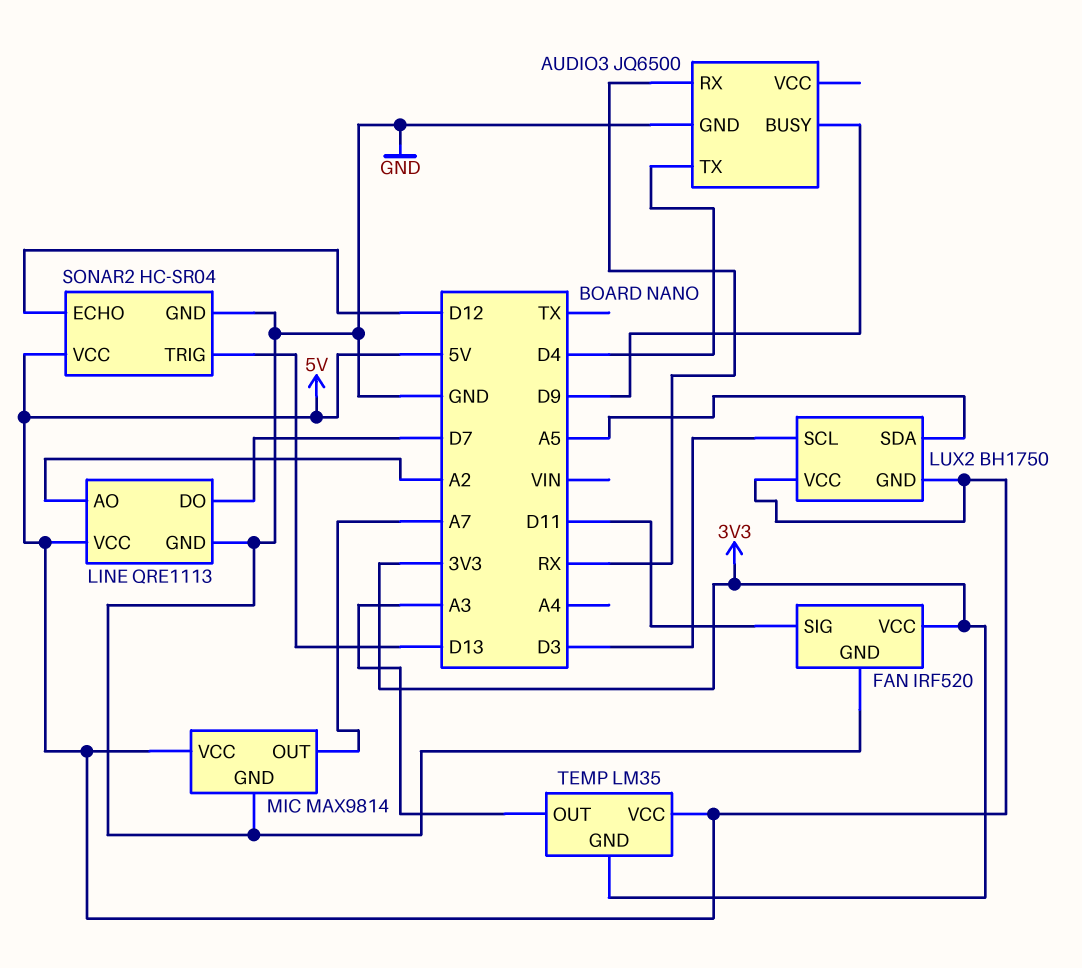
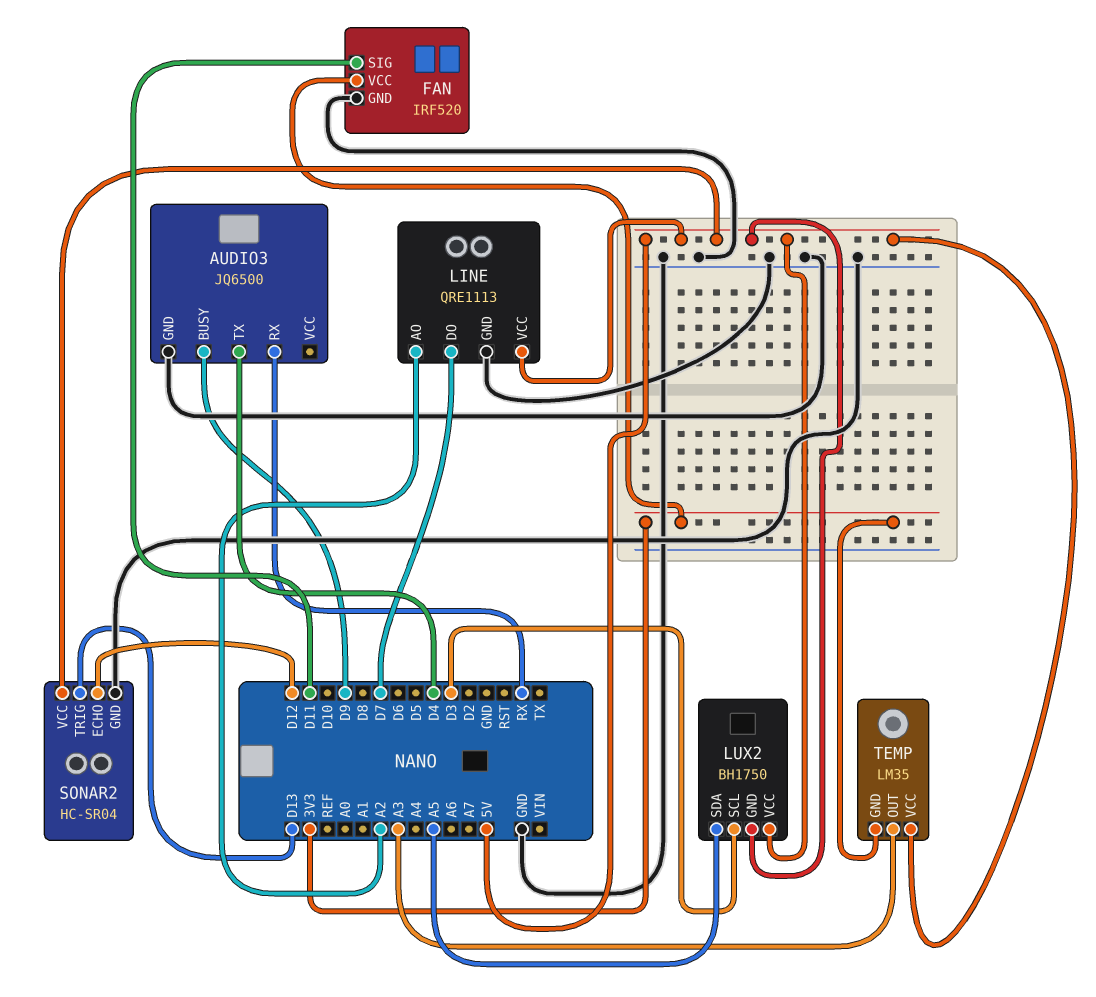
MIC: MAX9814 -> none
MIC pin GND: GND -> none
MIC pin OUT: A7 -> none
MIC pin VCC: 5V -> none

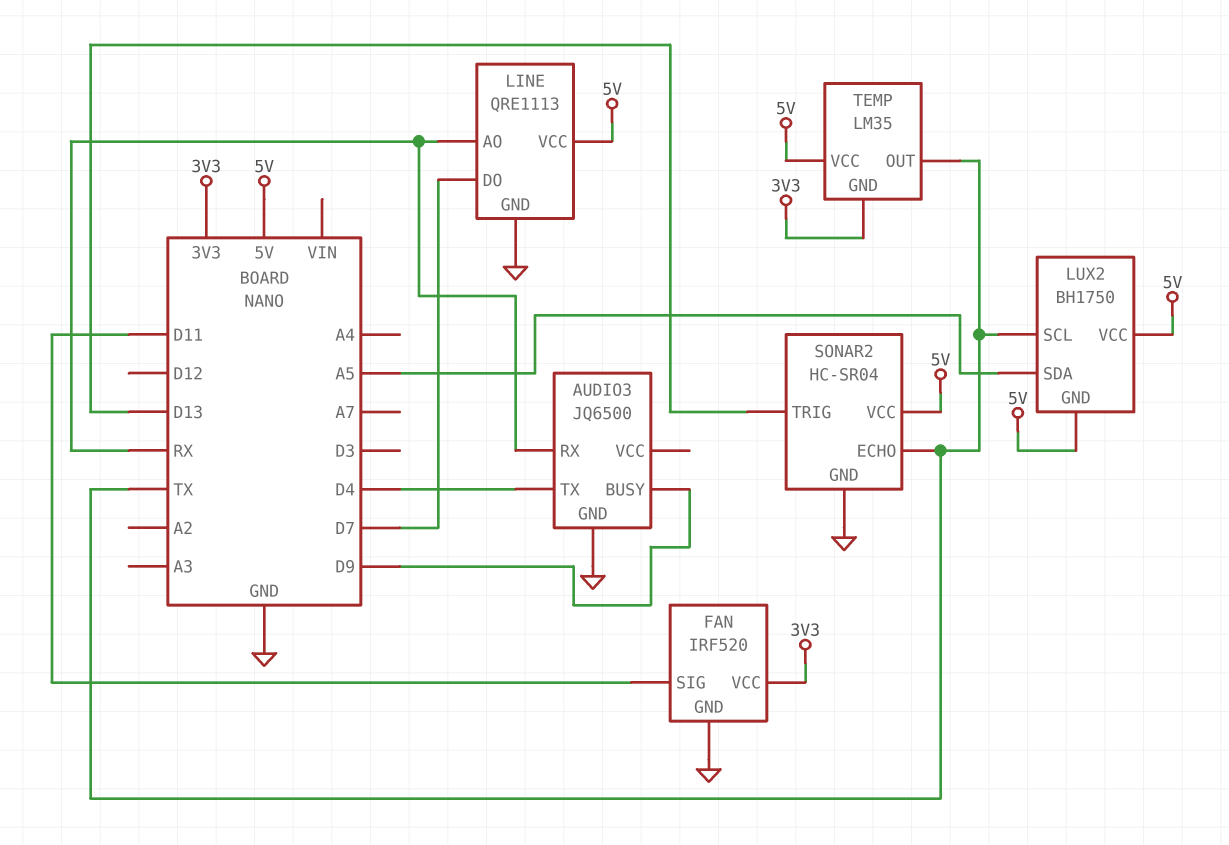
LINE pin AO: A2 -> RX
LUX2 pin SCL: D3 -> TX
SONAR2 pin ECHO: D12 -> TX
TEMP pin OUT: A3 -> TX

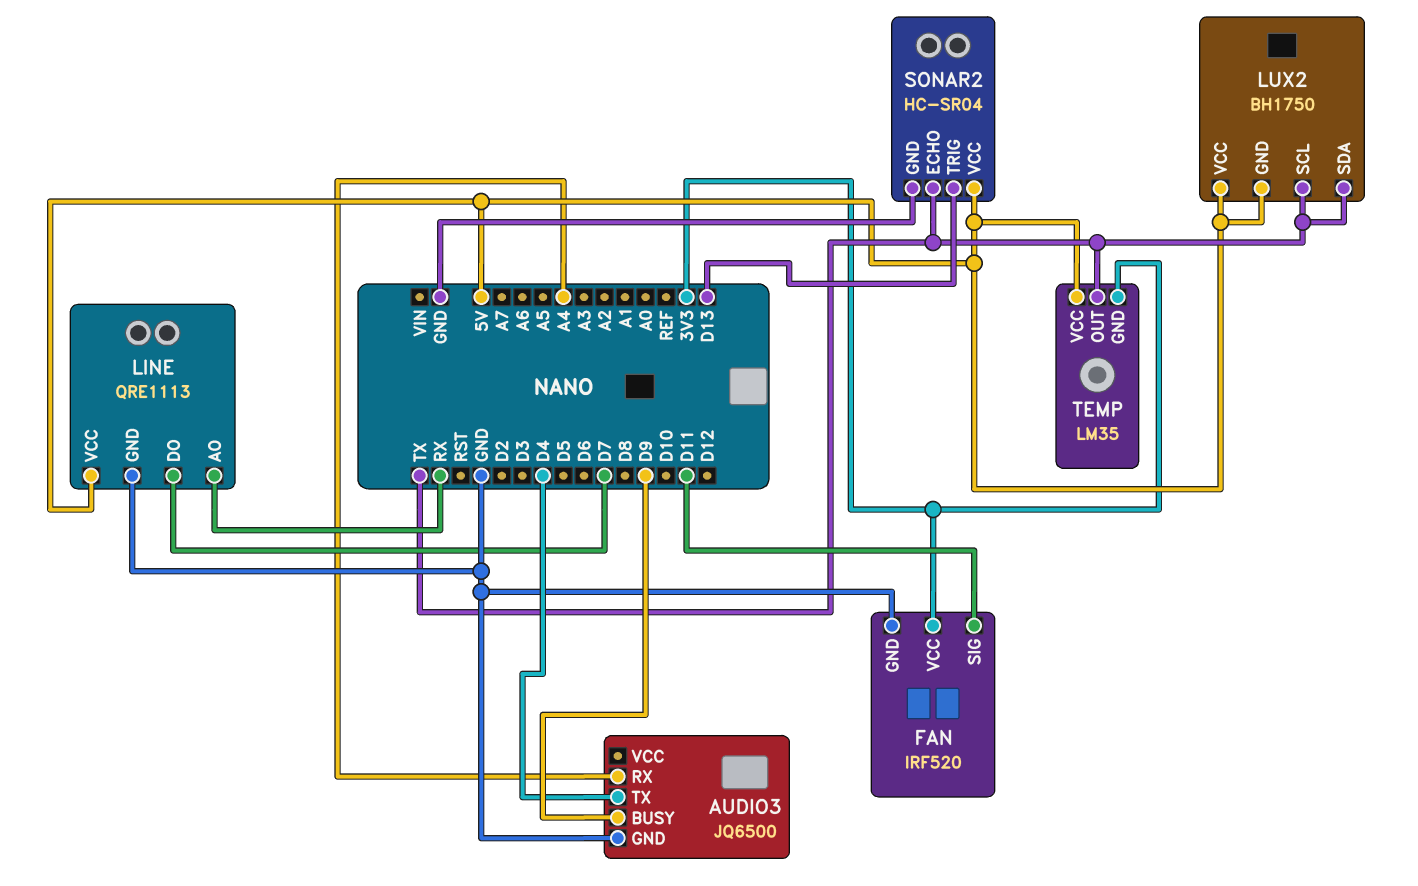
AUDIO3 pin RX: RX -> A4
LUX2 pin SDA: A5 -> TX

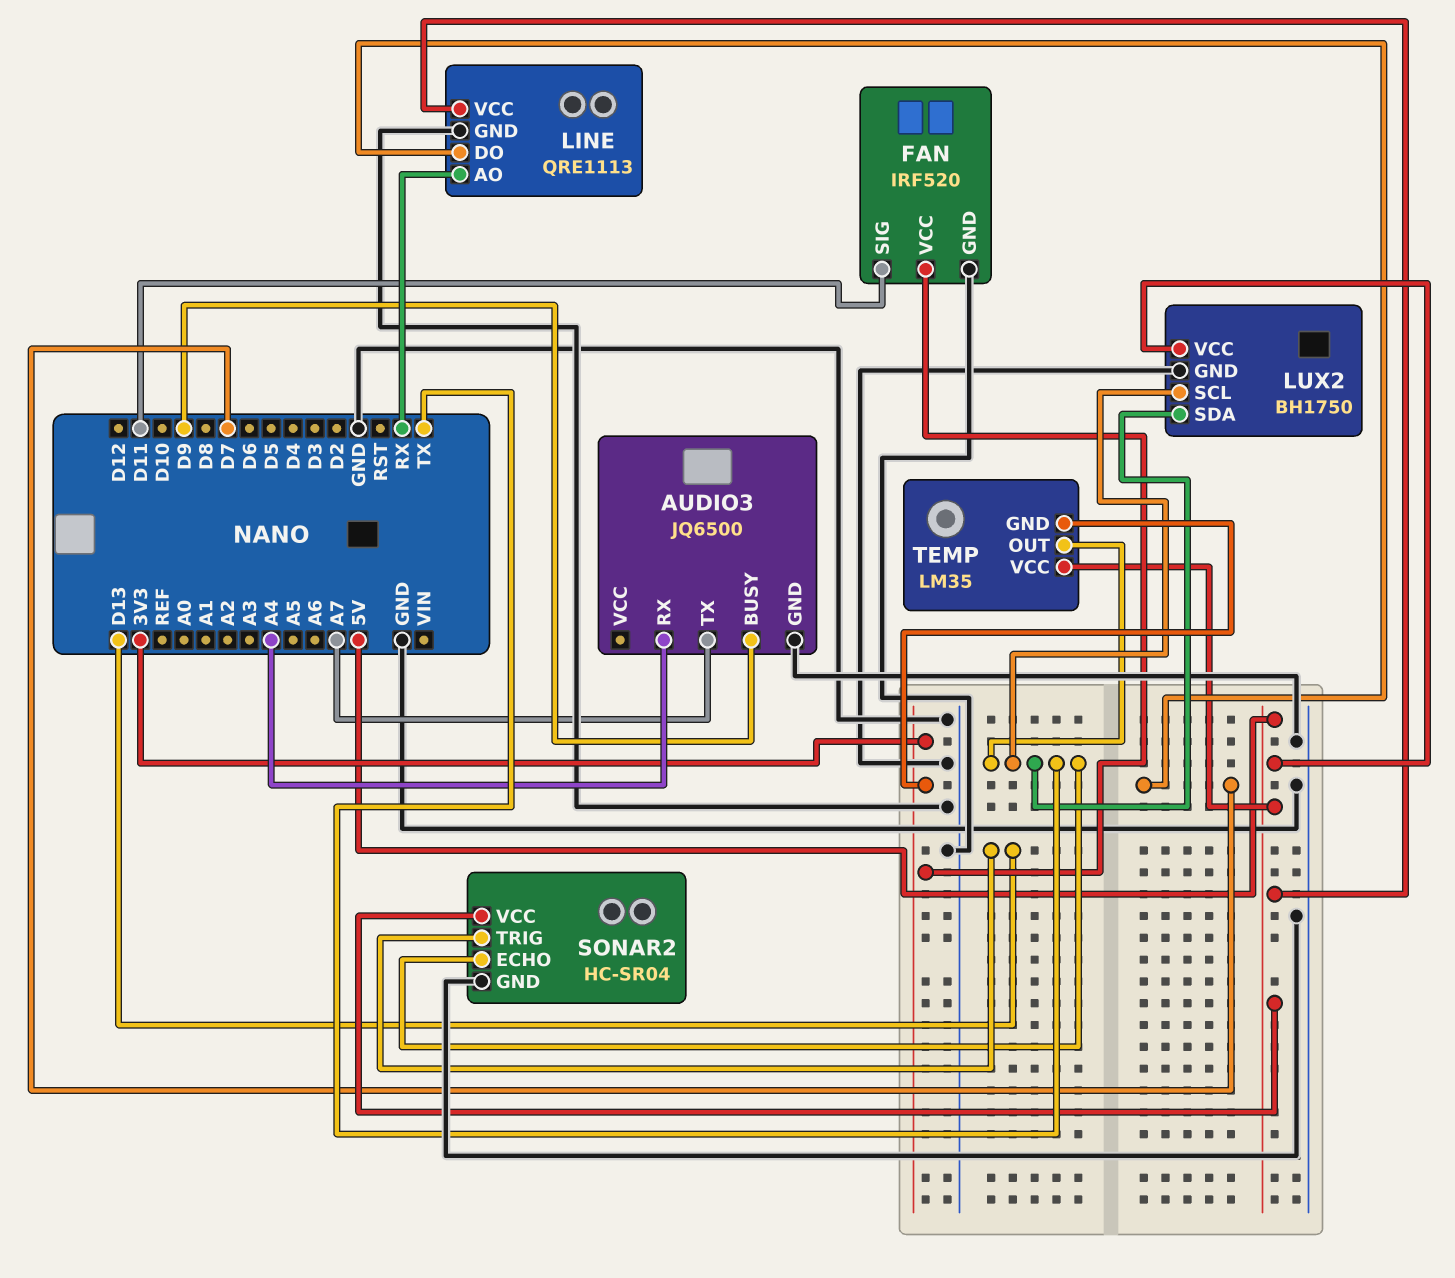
AUDIO3 pin TX: D4 -> A7
LUX2 pin GND: 5V -> GND

